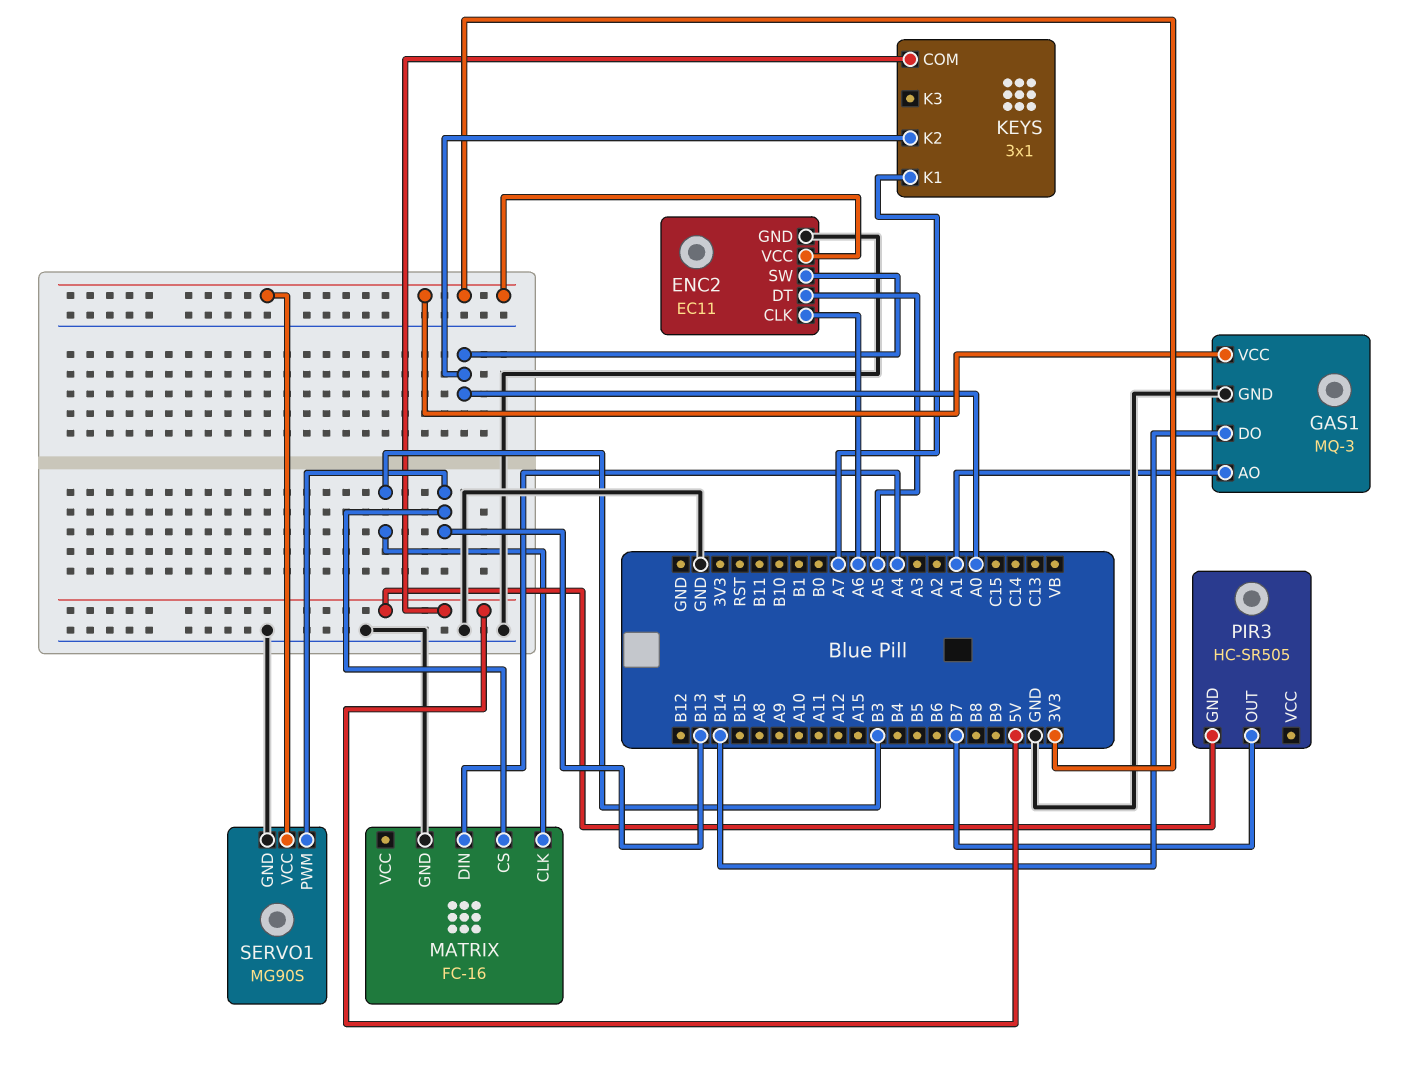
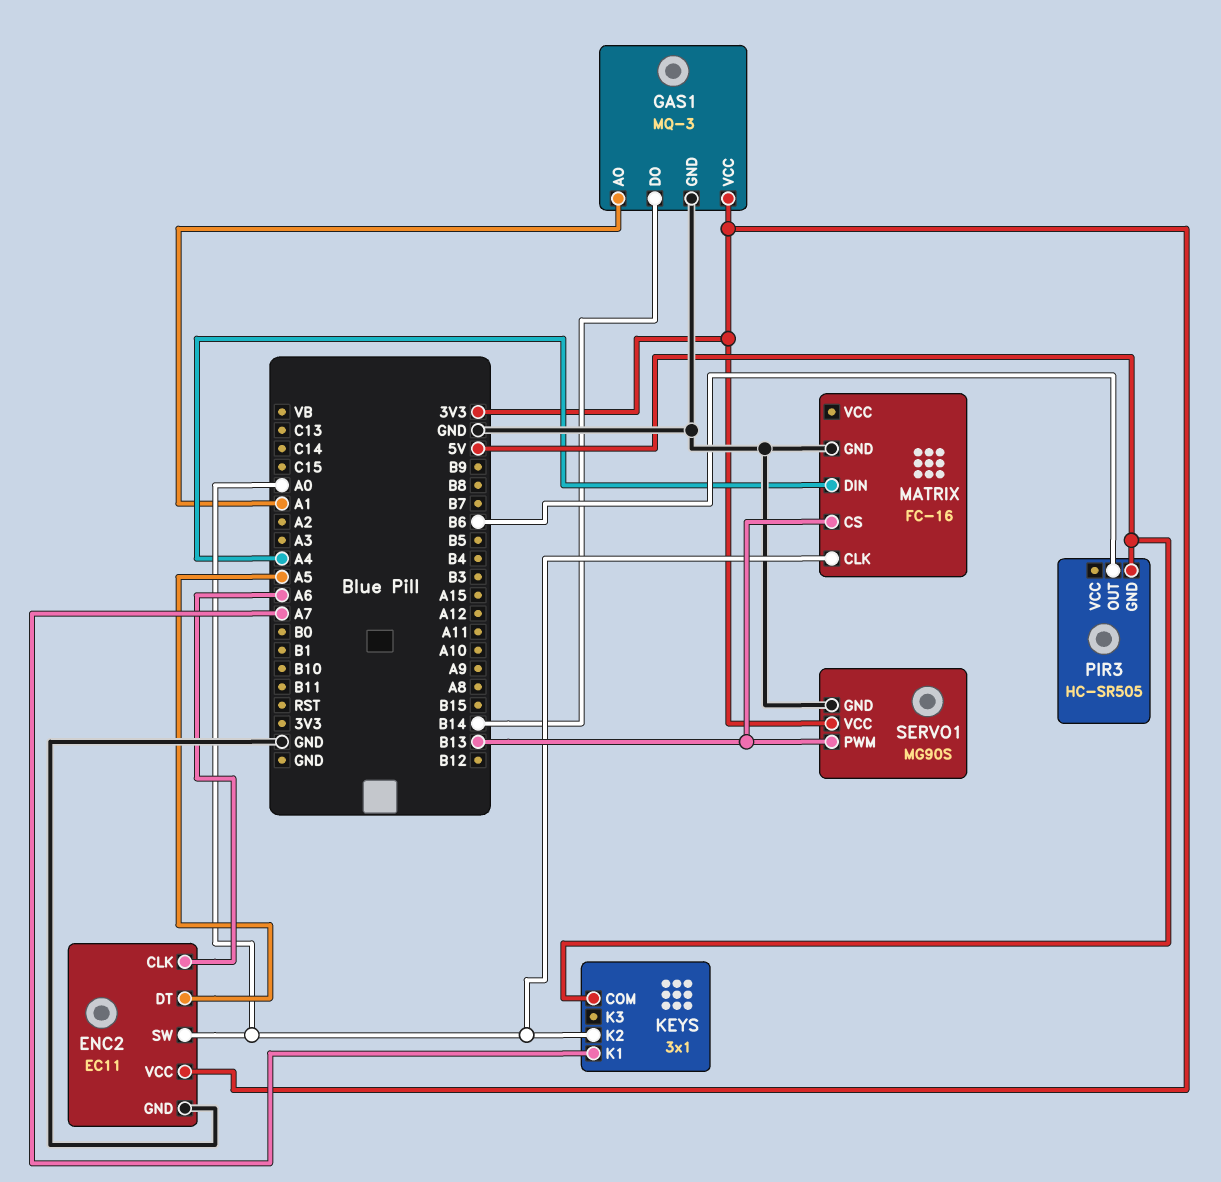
MATRIX pin CLK: B3 -> A0
PIR3 pin OUT: B7 -> B6

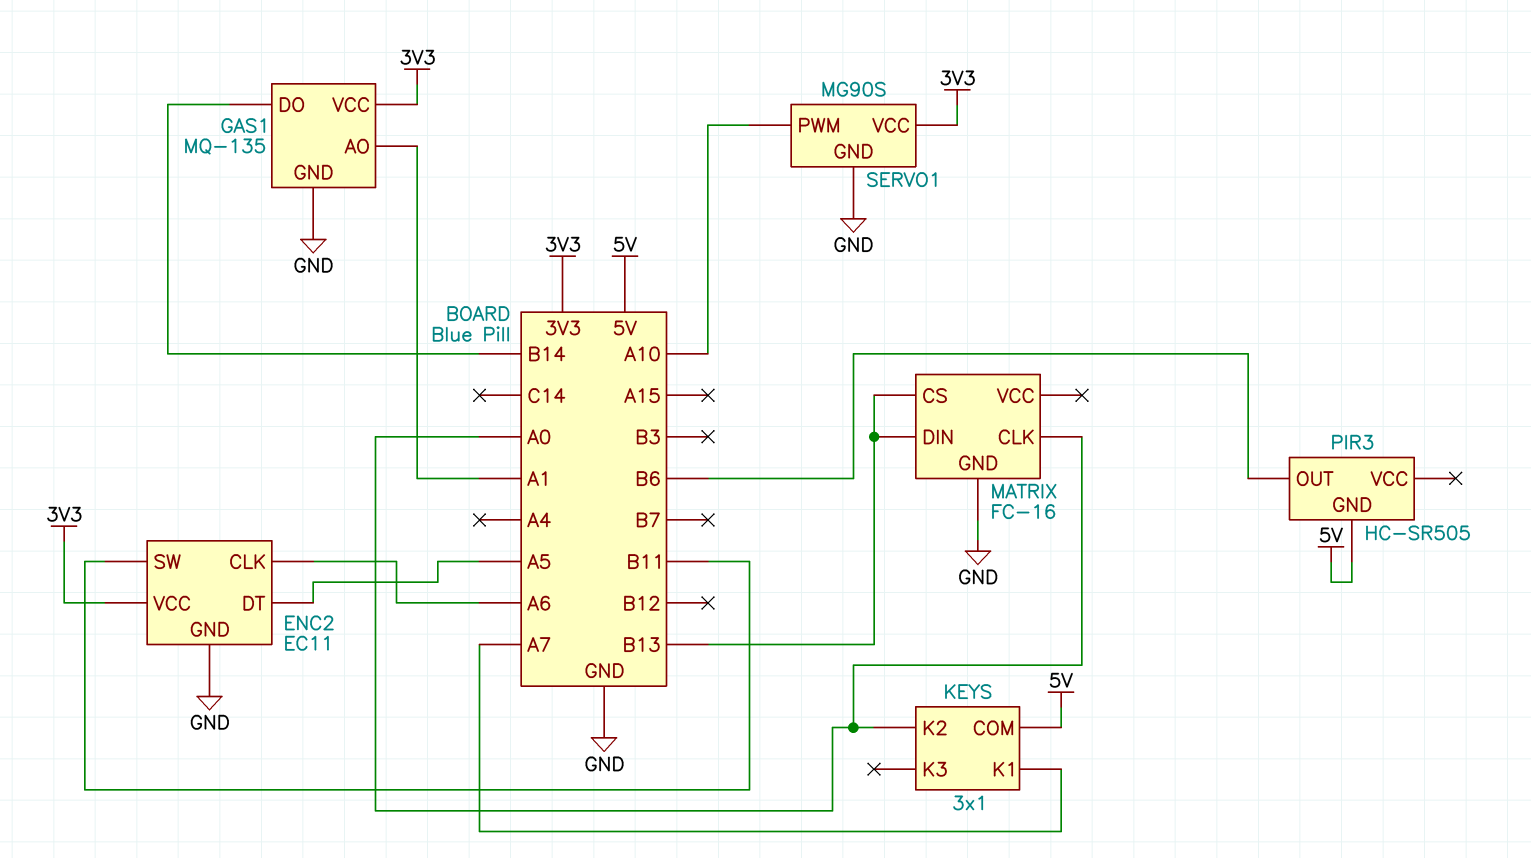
ENC2 pin SW: A0 -> B11
GAS1: MQ-3 -> MQ-135
MATRIX pin DIN: A4 -> B13
SERVO1 pin PWM: B13 -> A10

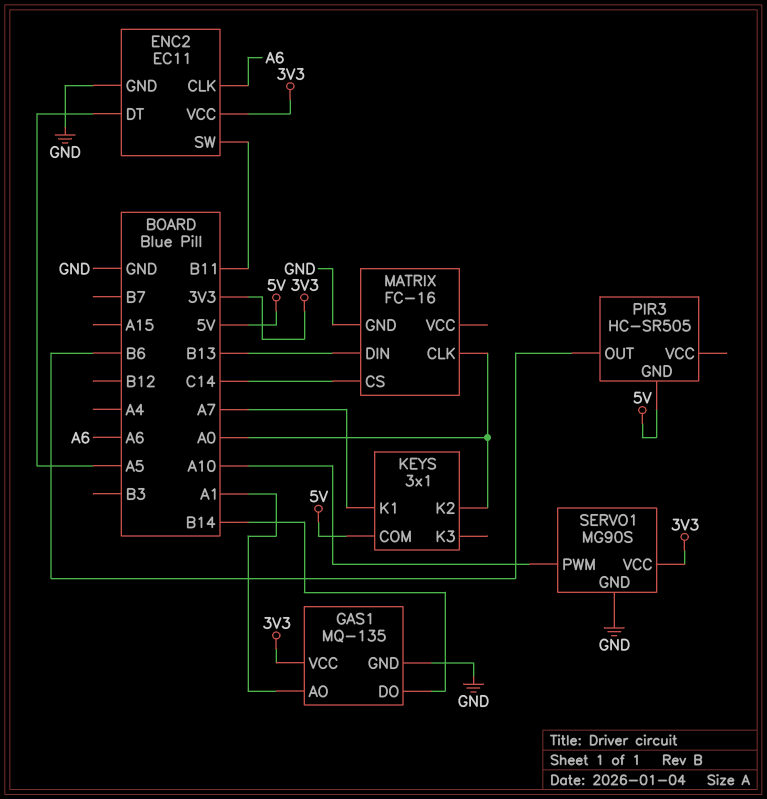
MATRIX pin CS: B13 -> C14

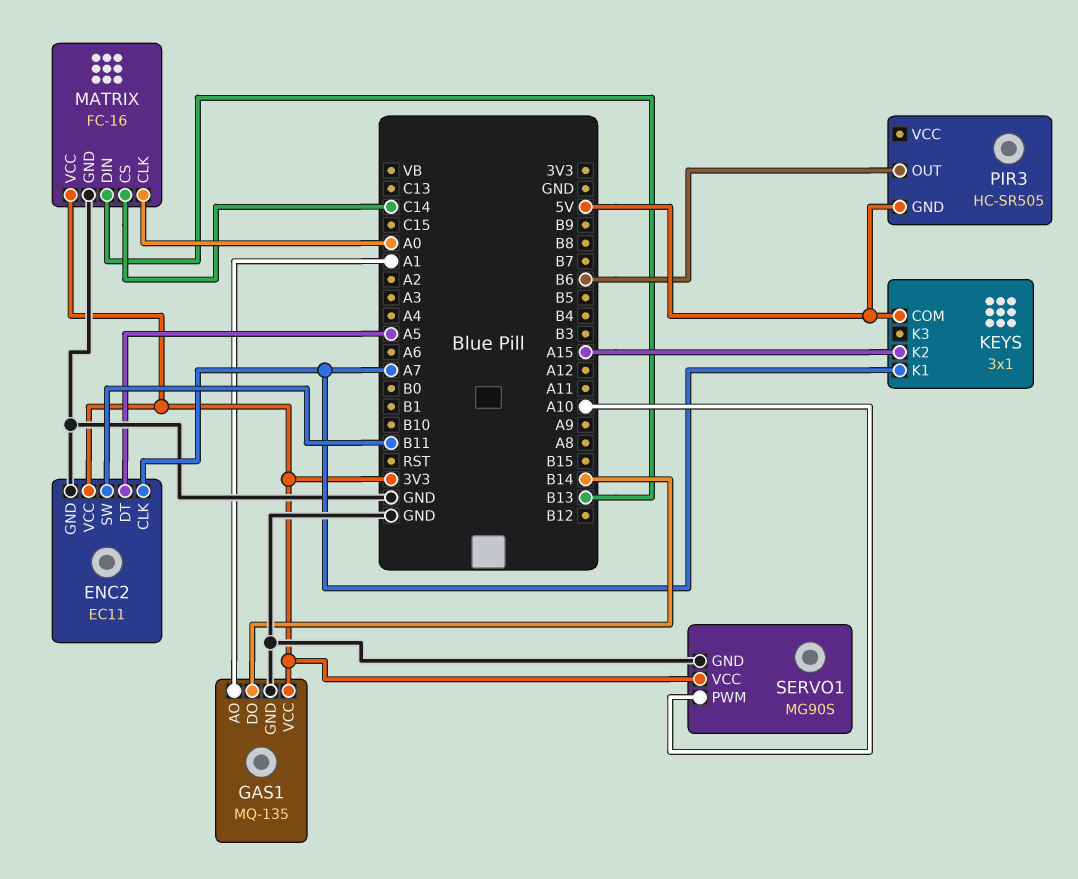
ENC2 pin CLK: A6 -> A7
KEYS pin K2: A0 -> A15
MATRIX pin VCC: none -> 3V3

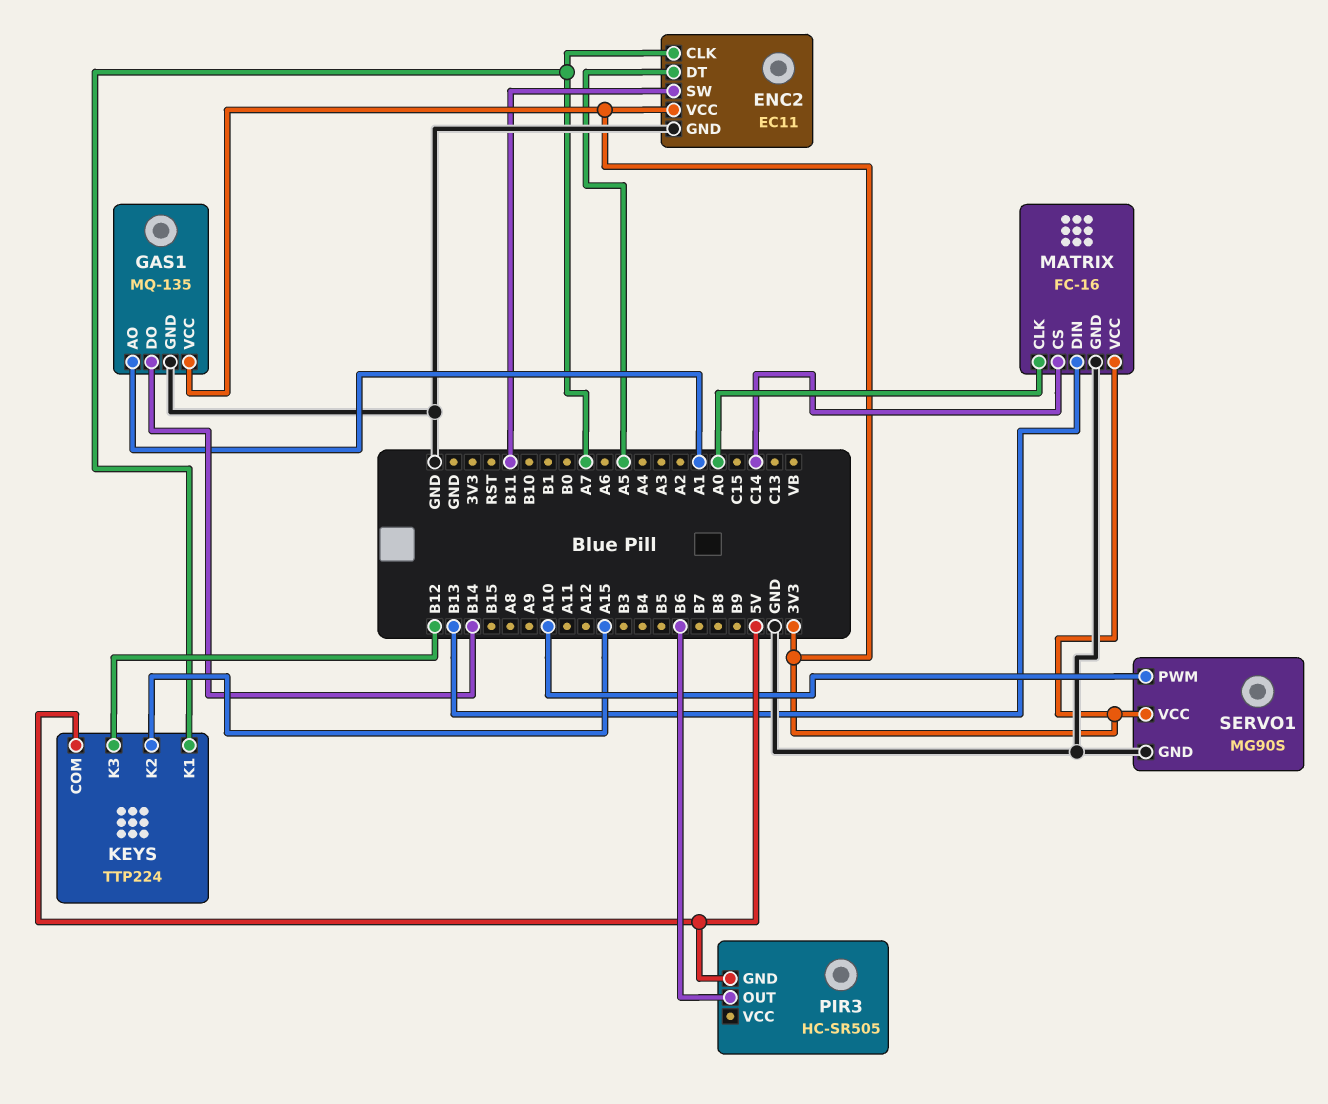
KEYS: 3x1 -> TTP224
KEYS pin K3: none -> B12

